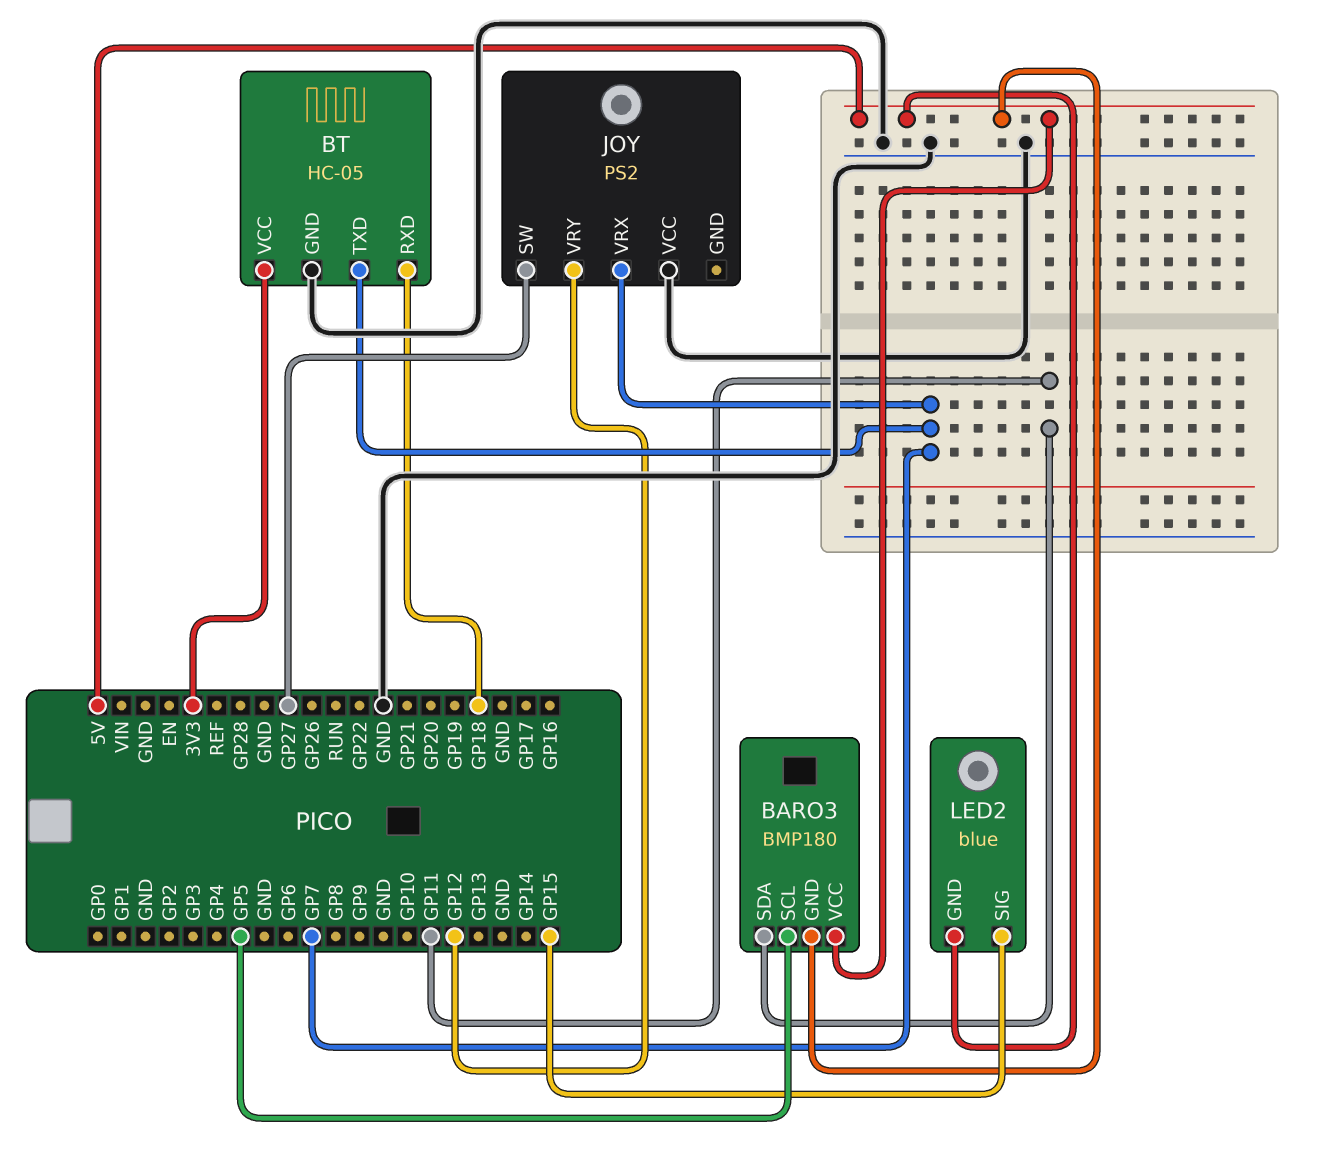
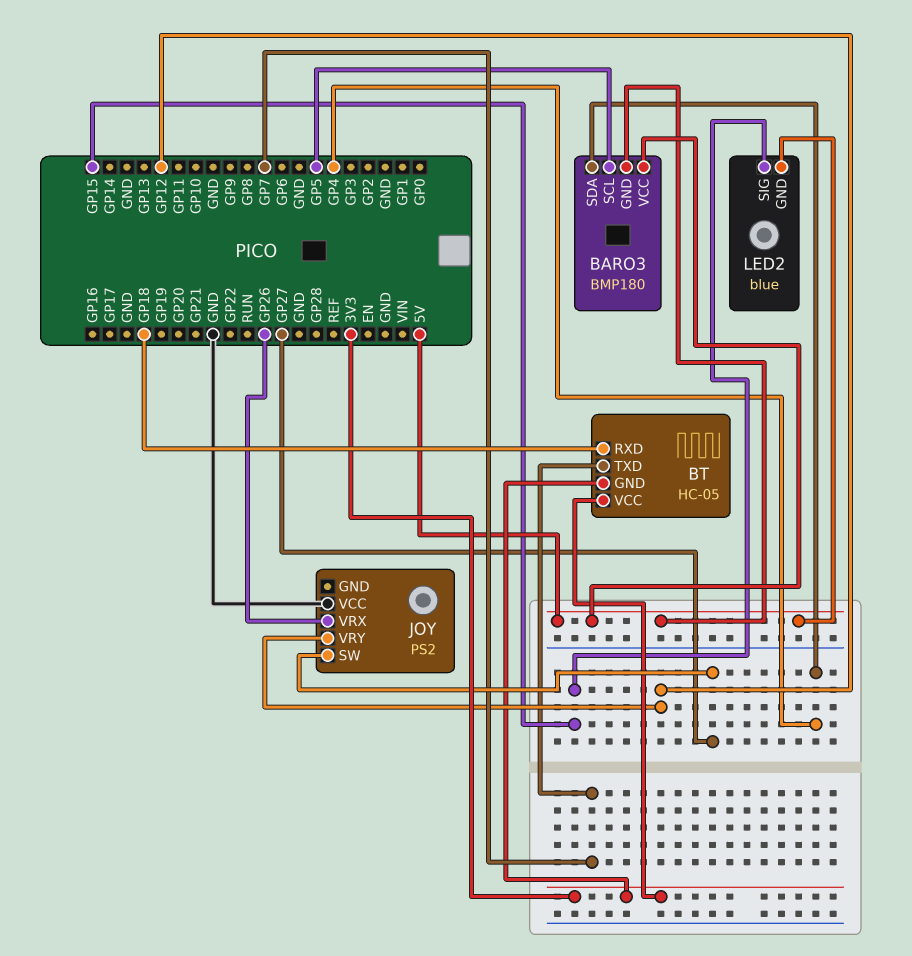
BARO3 pin SDA: GP11 -> GP4
BT pin GND: GND -> 3V3
JOY pin VRX: GP7 -> GP26

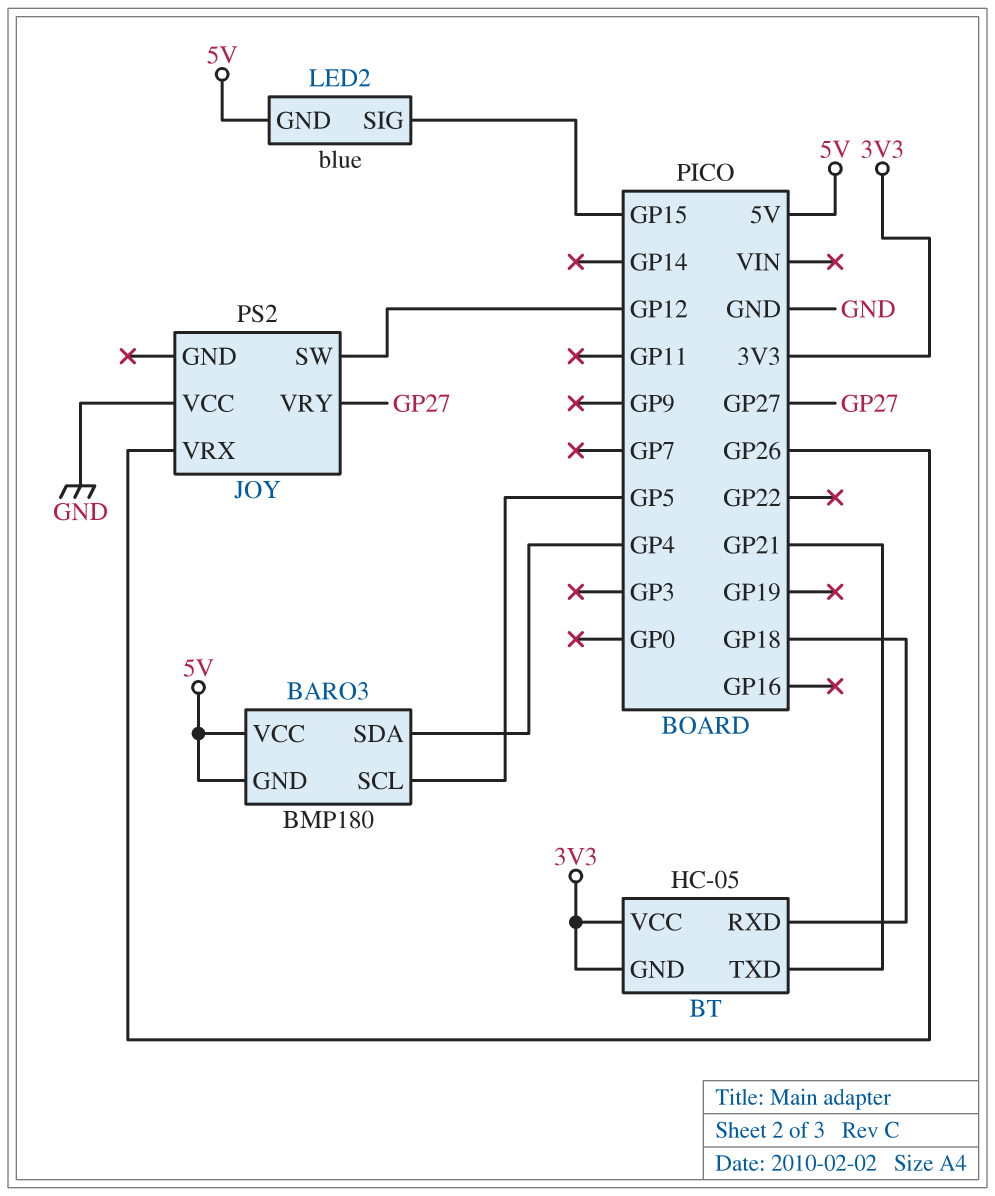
BT pin TXD: GP7 -> GP21
JOY pin SW: GP27 -> GP12
JOY pin VRY: GP12 -> GP27

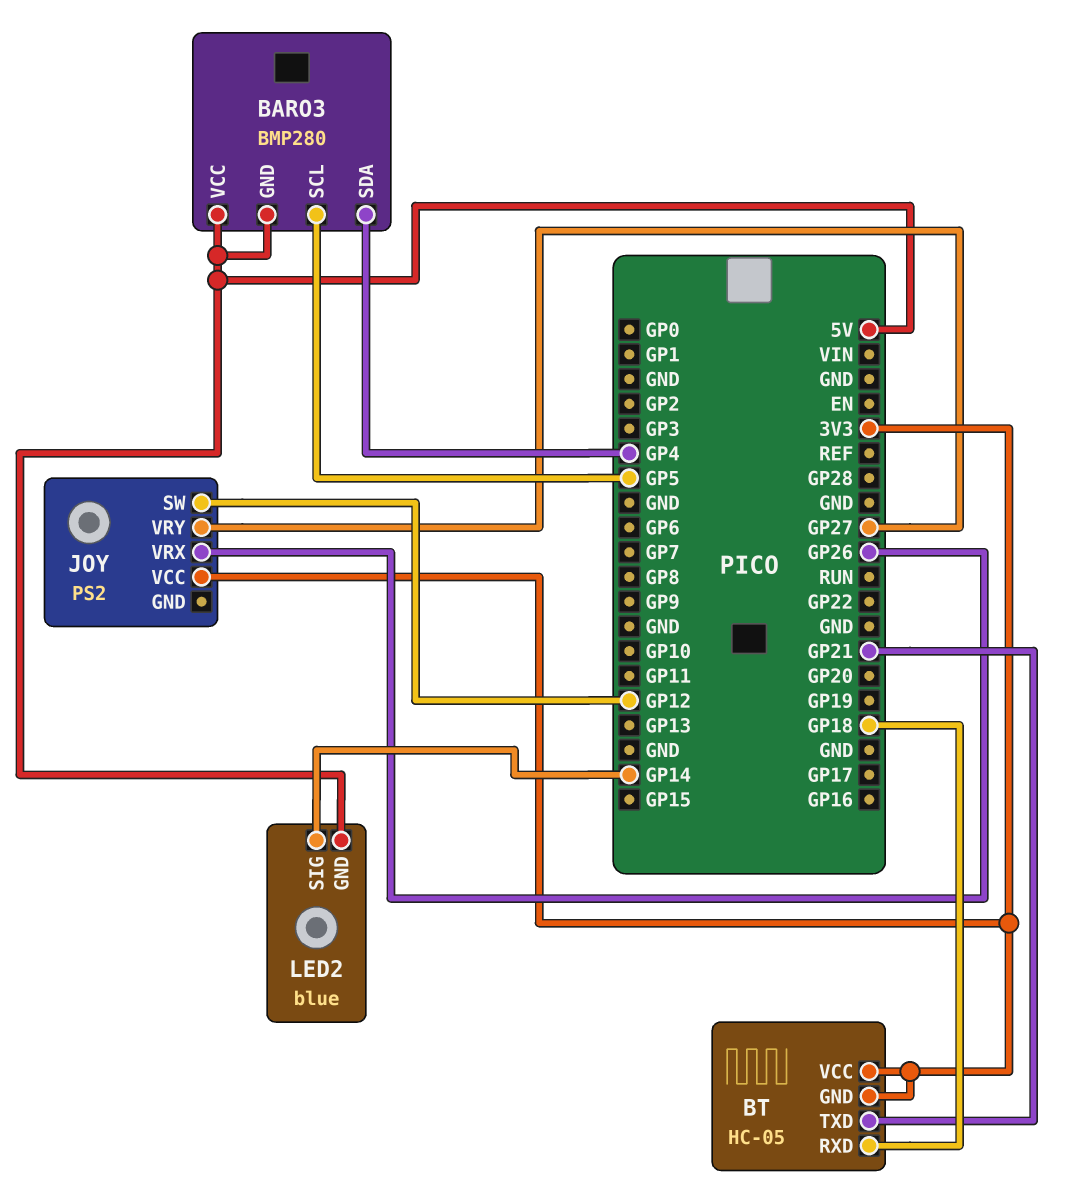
BARO3: BMP180 -> BMP280
JOY pin VCC: GND -> 3V3
LED2 pin SIG: GP15 -> GP14

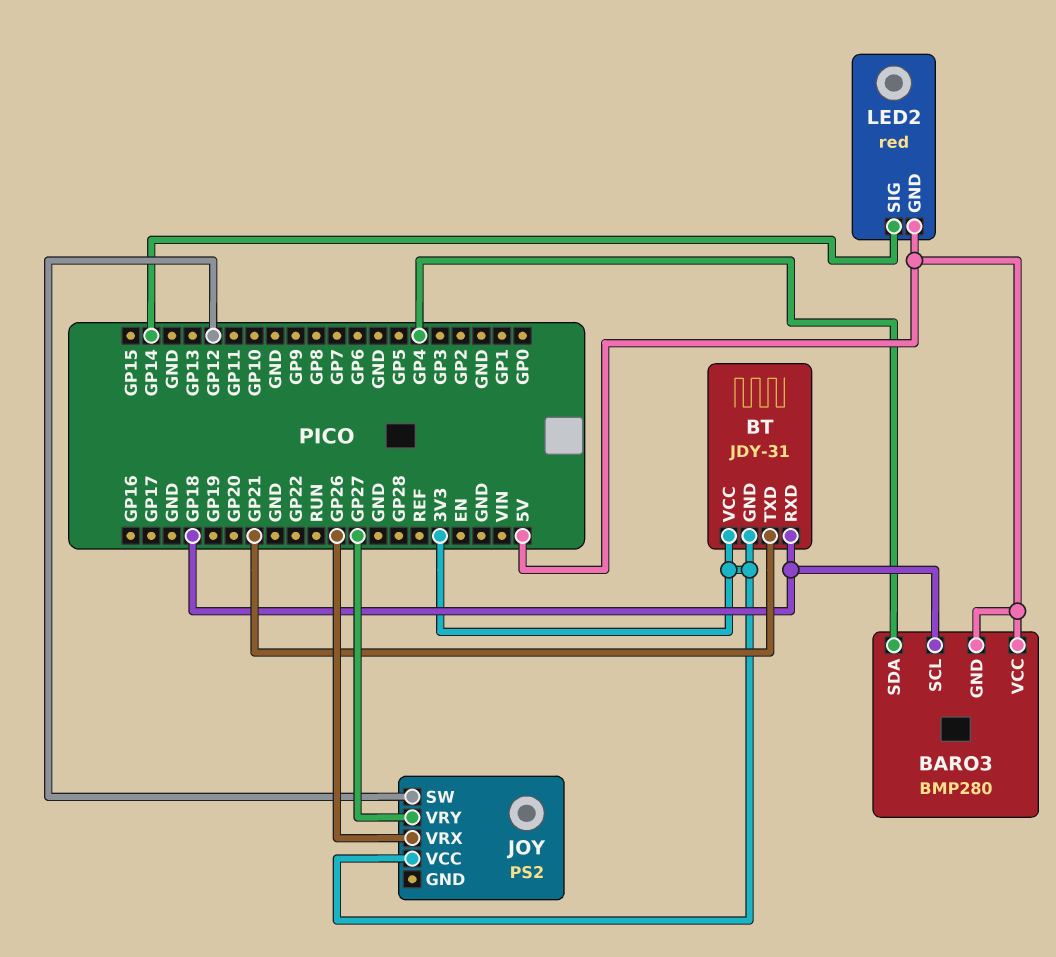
BARO3 pin SCL: GP5 -> GP18
BT: HC-05 -> JDY-31
LED2: blue -> red

